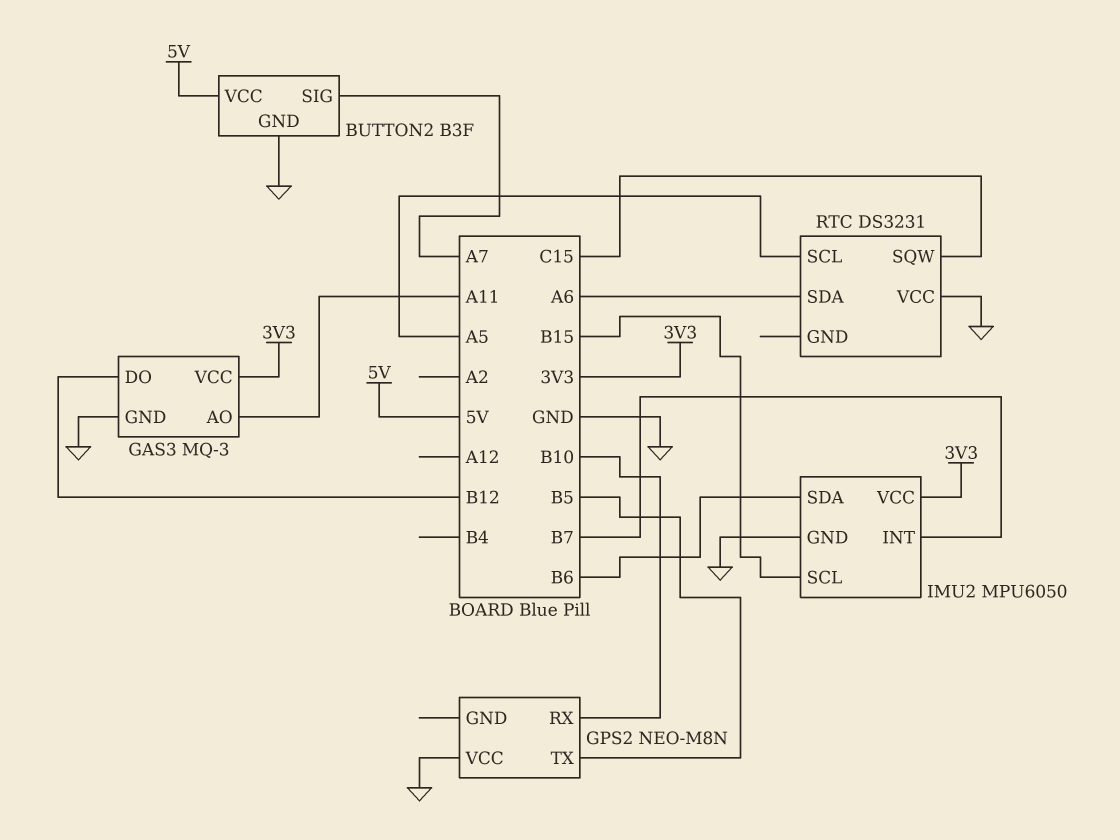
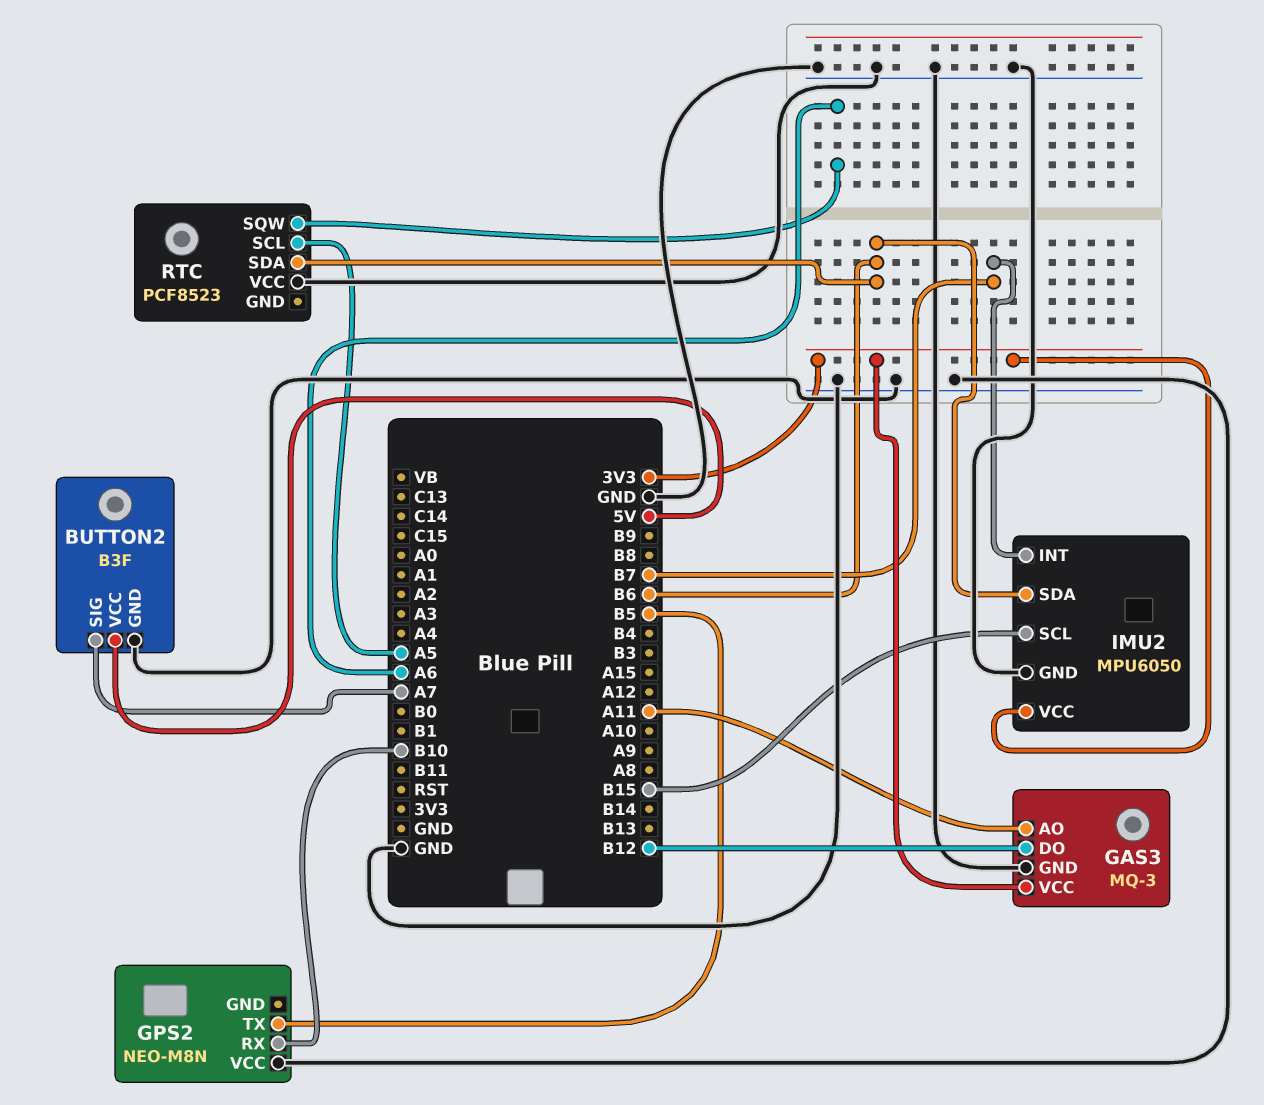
RTC: DS3231 -> PCF8523
RTC pin SDA: A6 -> B6
RTC pin SQW: C15 -> A6

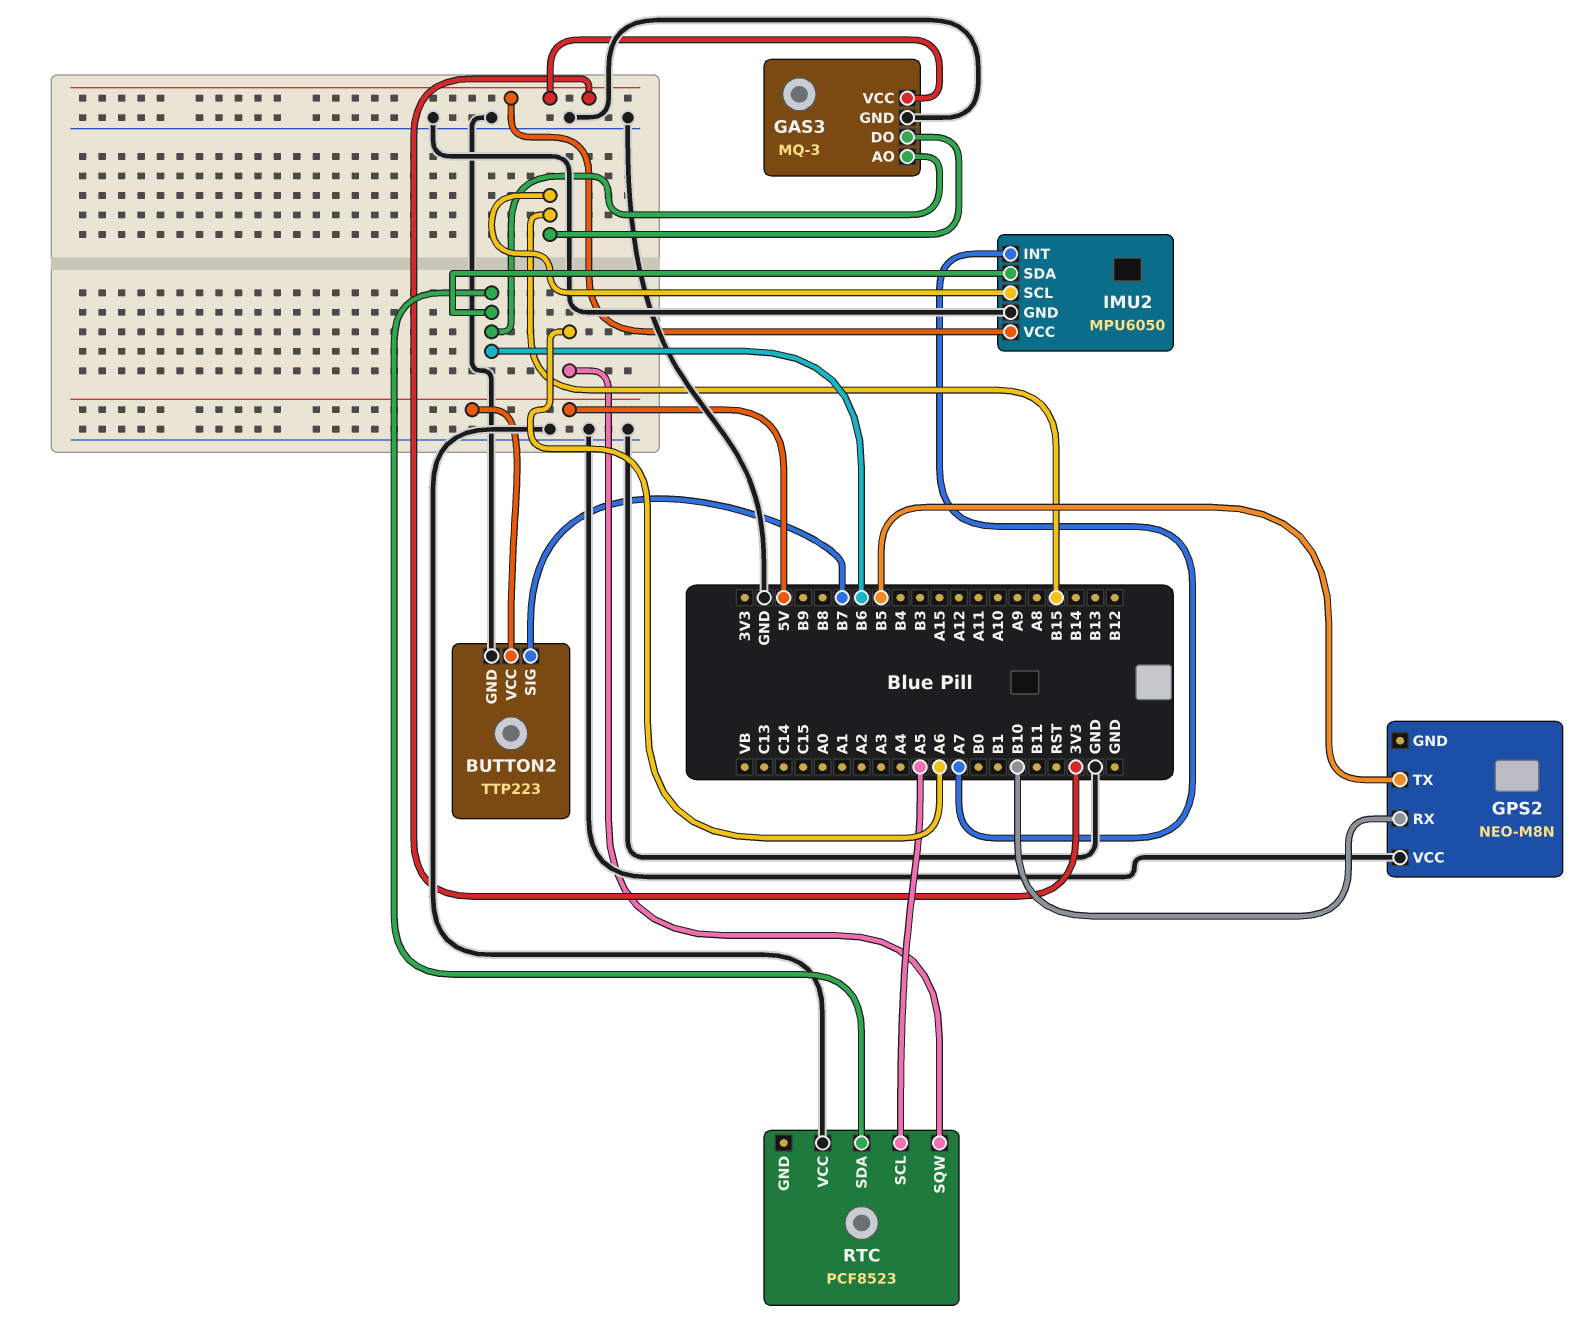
BUTTON2: B3F -> TTP223
BUTTON2 pin SIG: A7 -> B7
GAS3 pin AO: A11 -> B6
GAS3 pin DO: B12 -> B15
IMU2 pin INT: B7 -> A7

